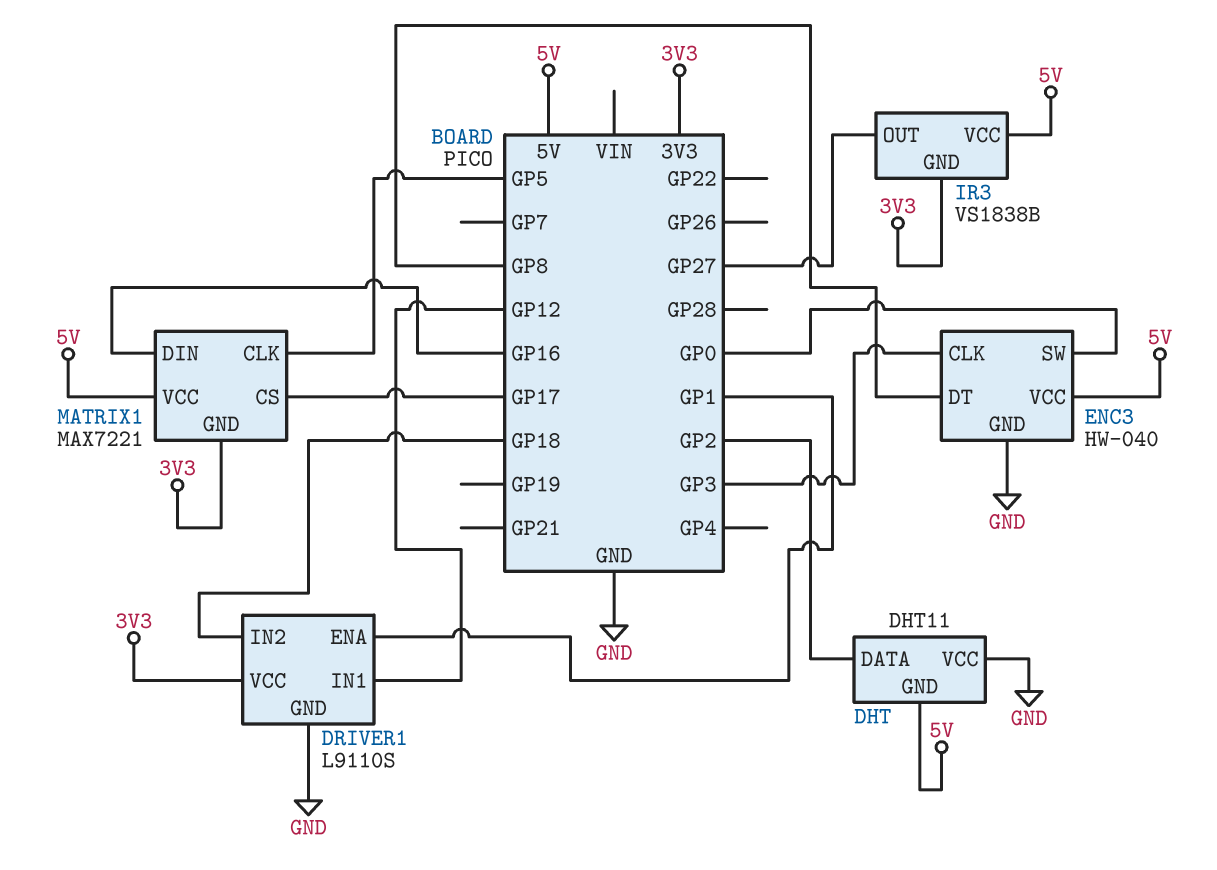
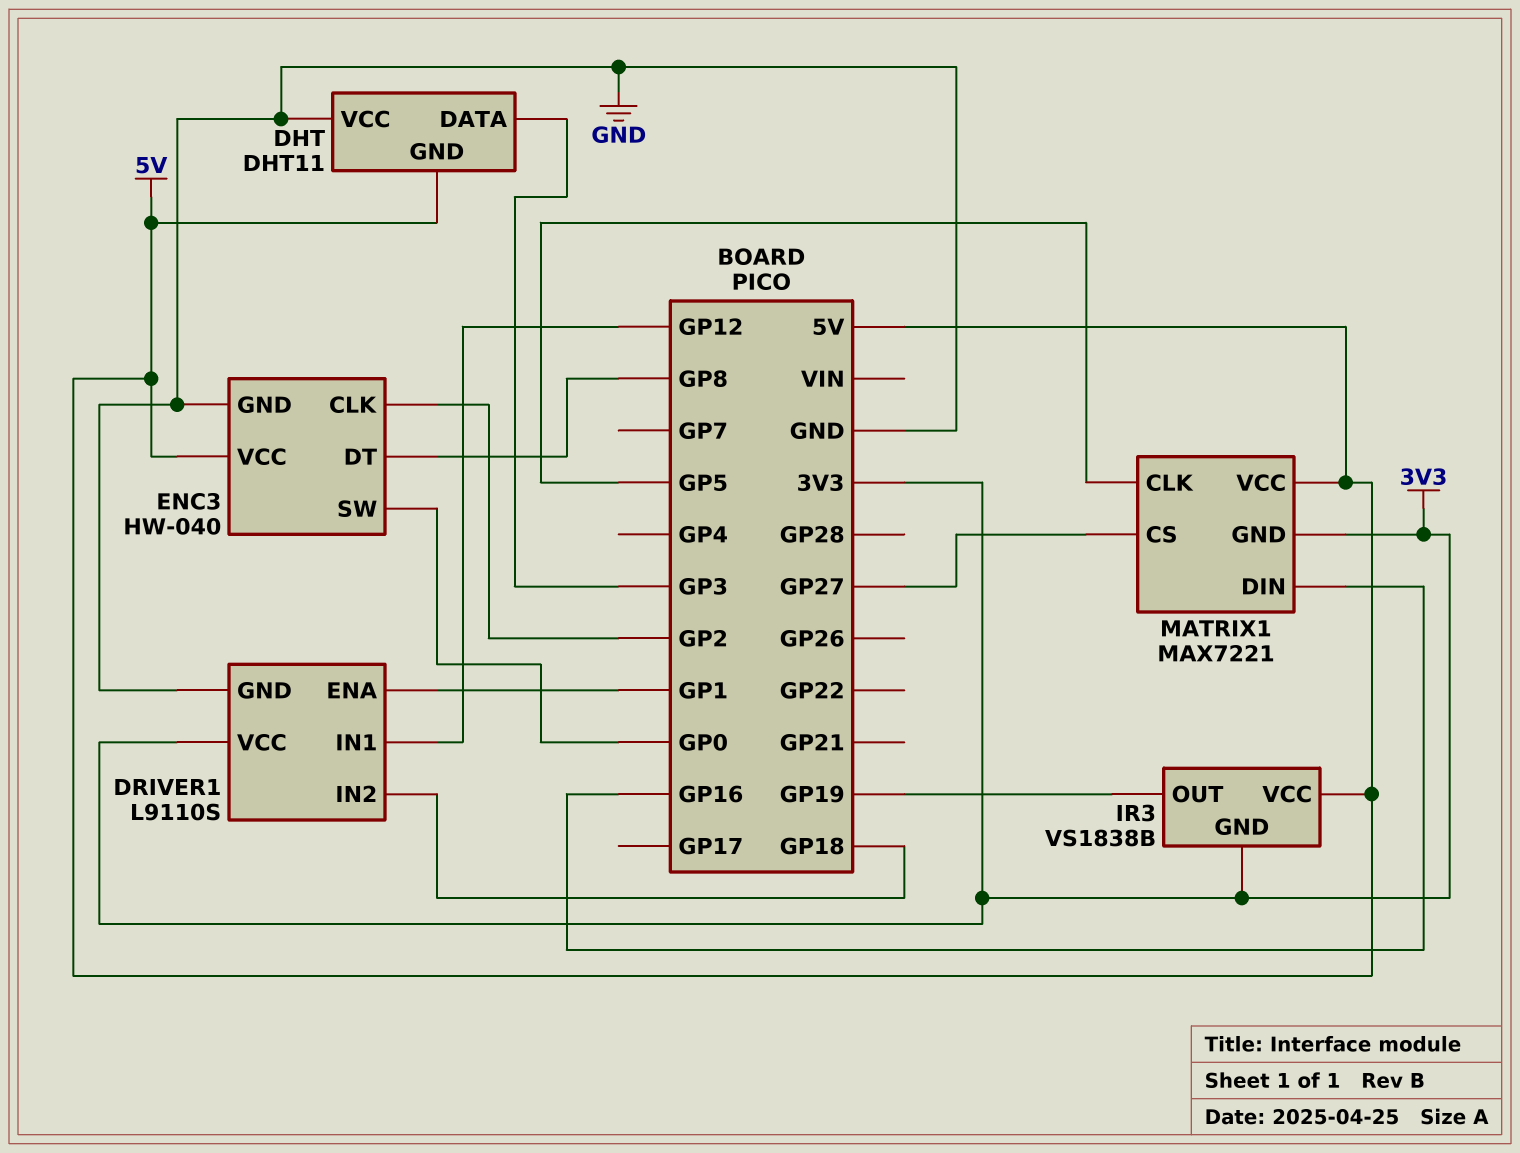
DHT pin DATA: GP2 -> GP3
ENC3 pin CLK: GP3 -> GP2
IR3 pin OUT: GP27 -> GP19
MATRIX1 pin CS: GP17 -> GP27

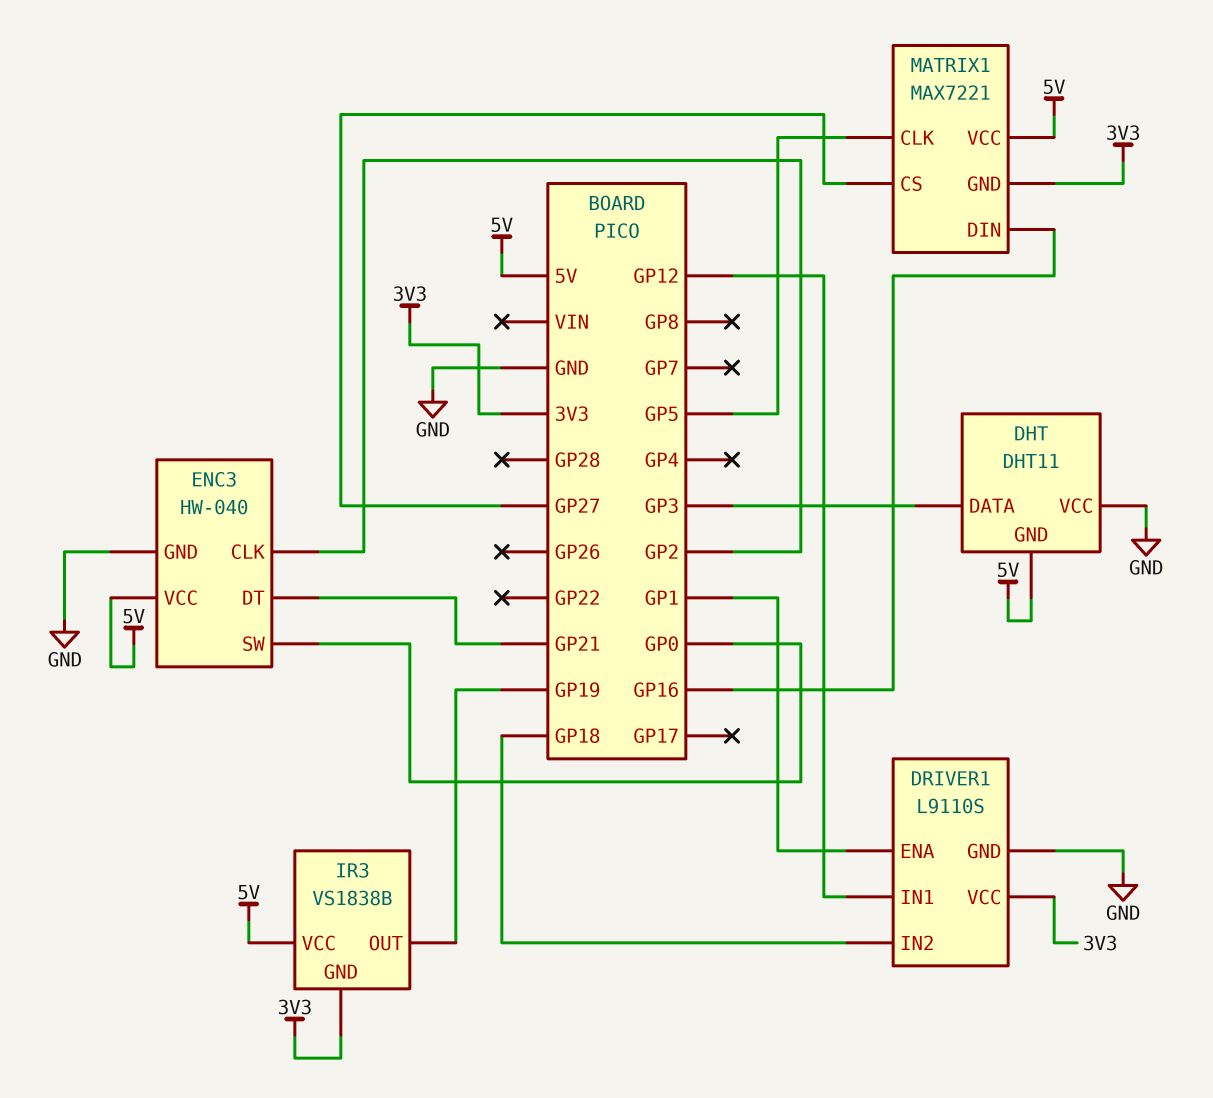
ENC3 pin DT: GP8 -> GP21

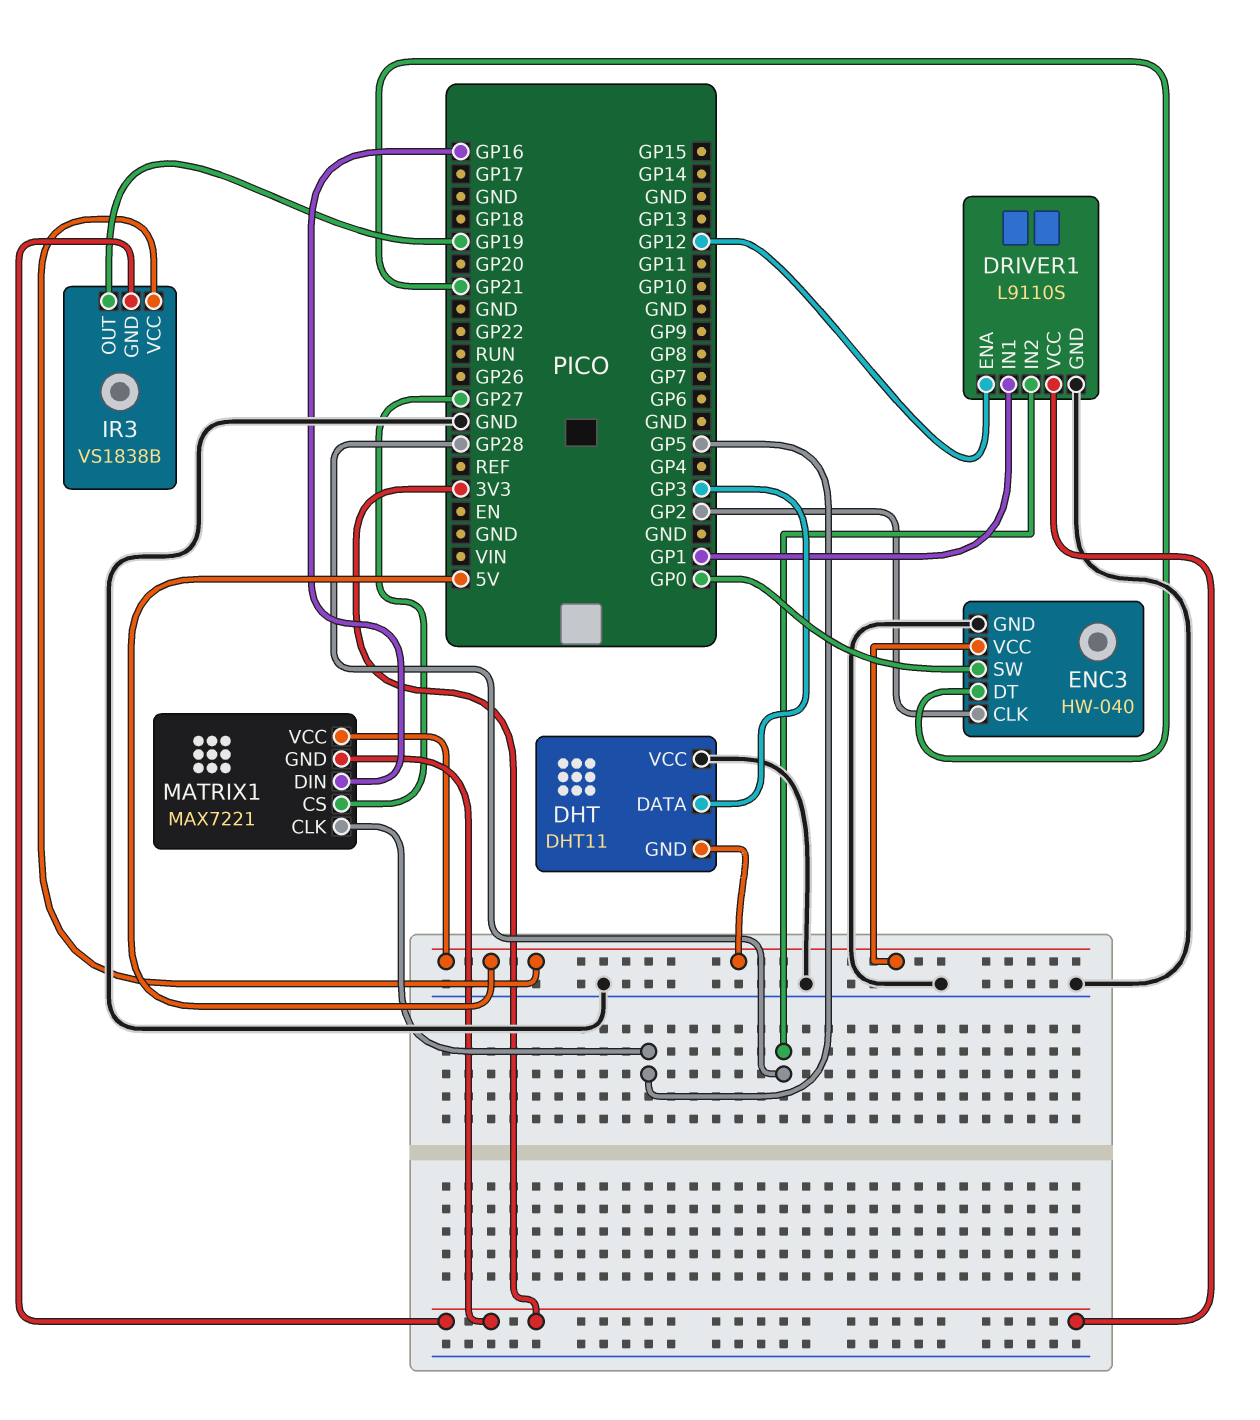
DRIVER1 pin ENA: GP1 -> GP12
DRIVER1 pin IN1: GP12 -> GP1
DRIVER1 pin IN2: GP18 -> GP28

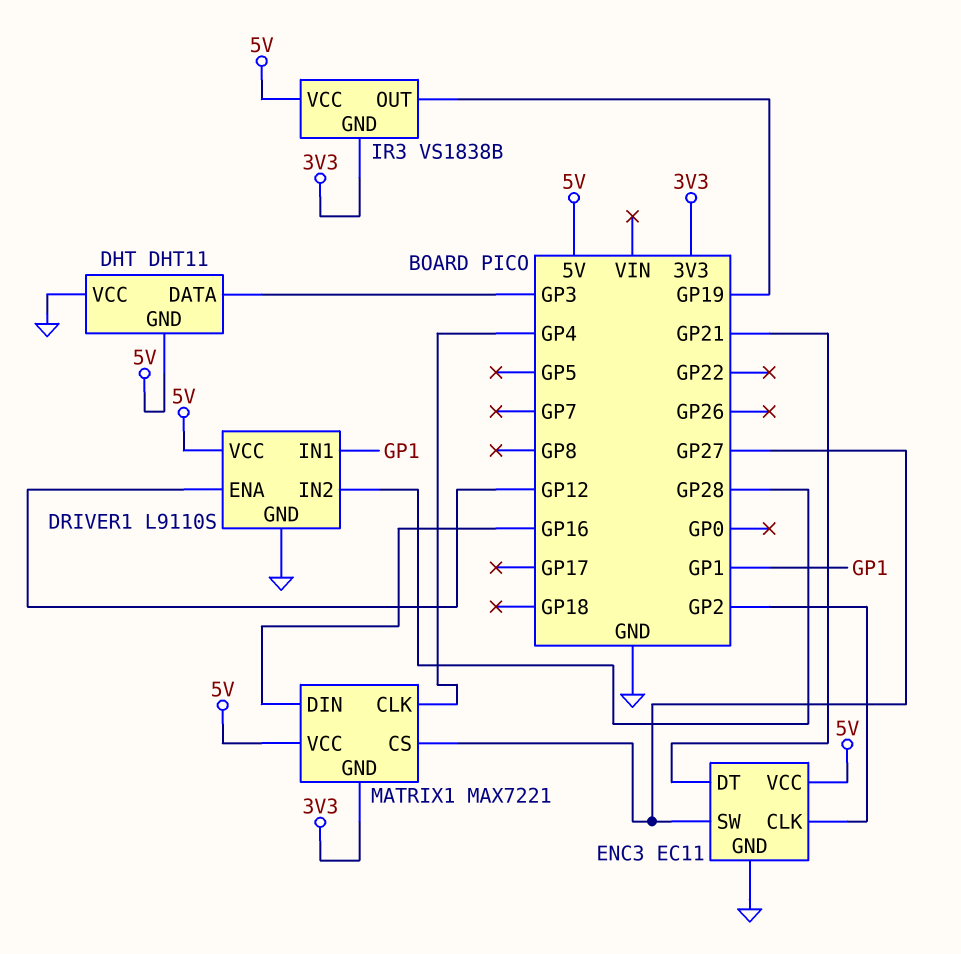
DRIVER1 pin VCC: 3V3 -> 5V
ENC3: HW-040 -> EC11
ENC3 pin SW: GP0 -> GP27
MATRIX1 pin CLK: GP5 -> GP4

